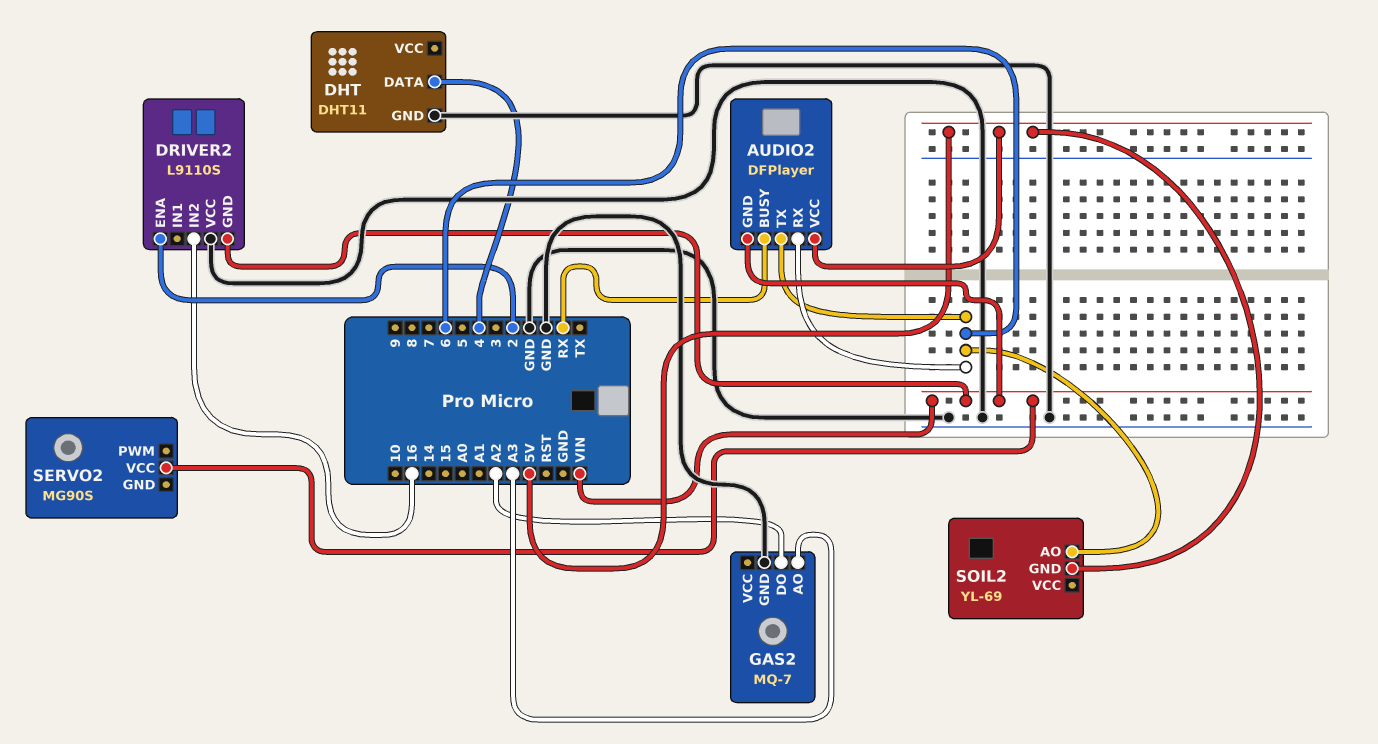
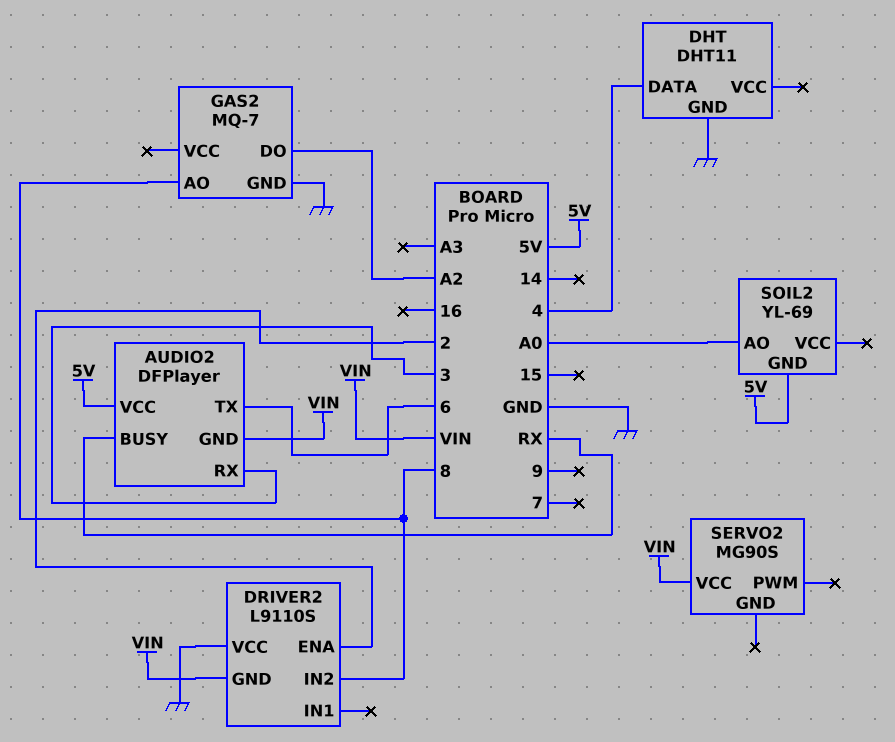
AUDIO2 pin RX: 6 -> 3
DRIVER2 pin IN2: 16 -> 8
GAS2 pin AO: A3 -> 8
SOIL2 pin AO: 6 -> A0

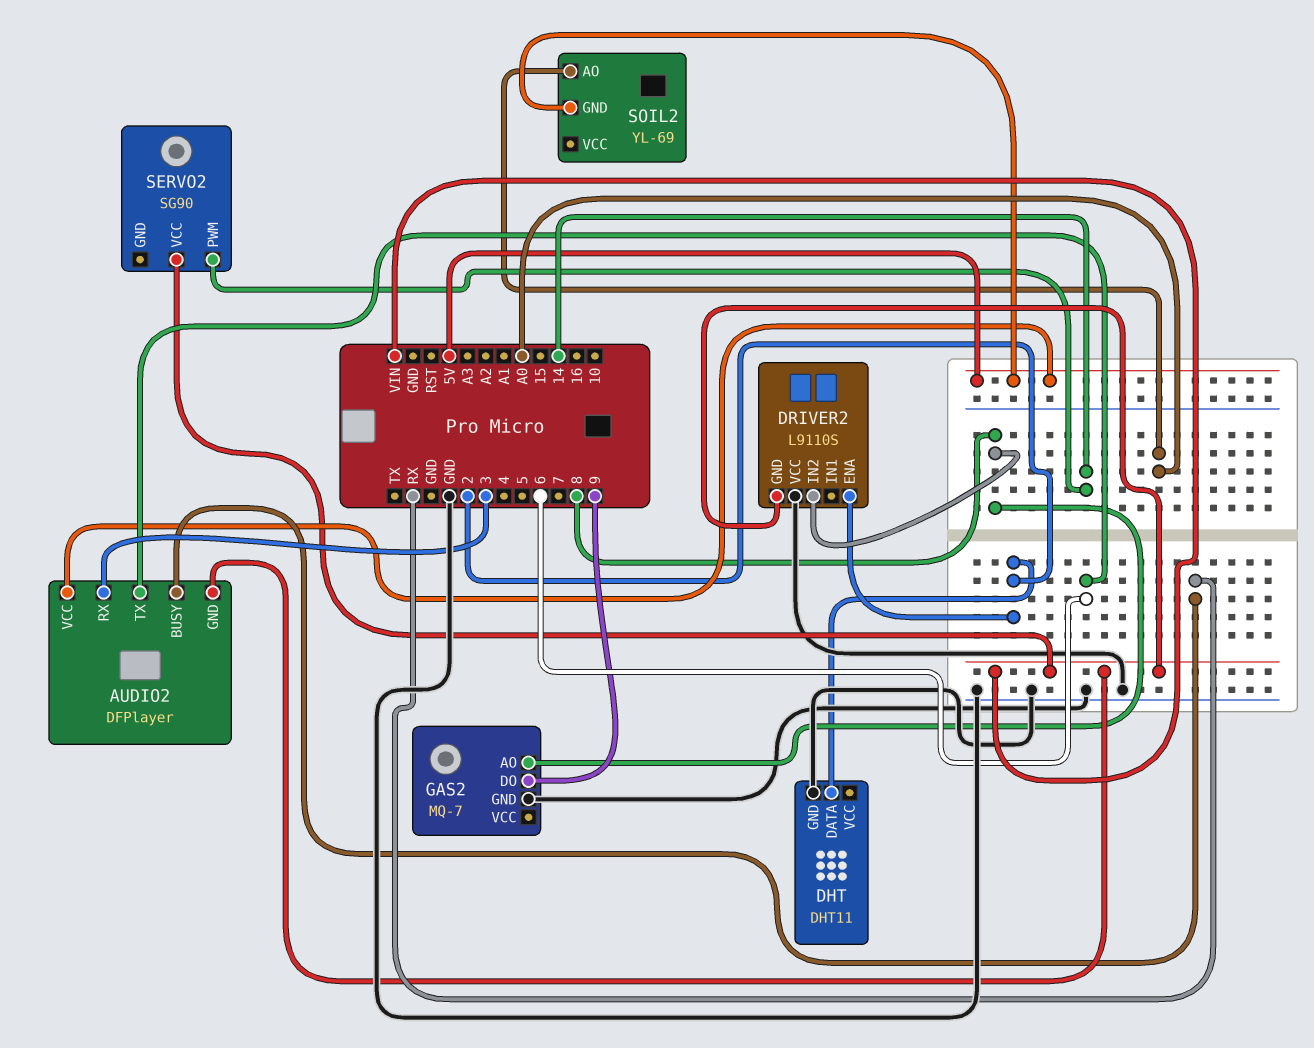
DHT pin DATA: 4 -> 2
GAS2 pin DO: A2 -> 9
SERVO2: MG90S -> SG90
SERVO2 pin PWM: none -> 14

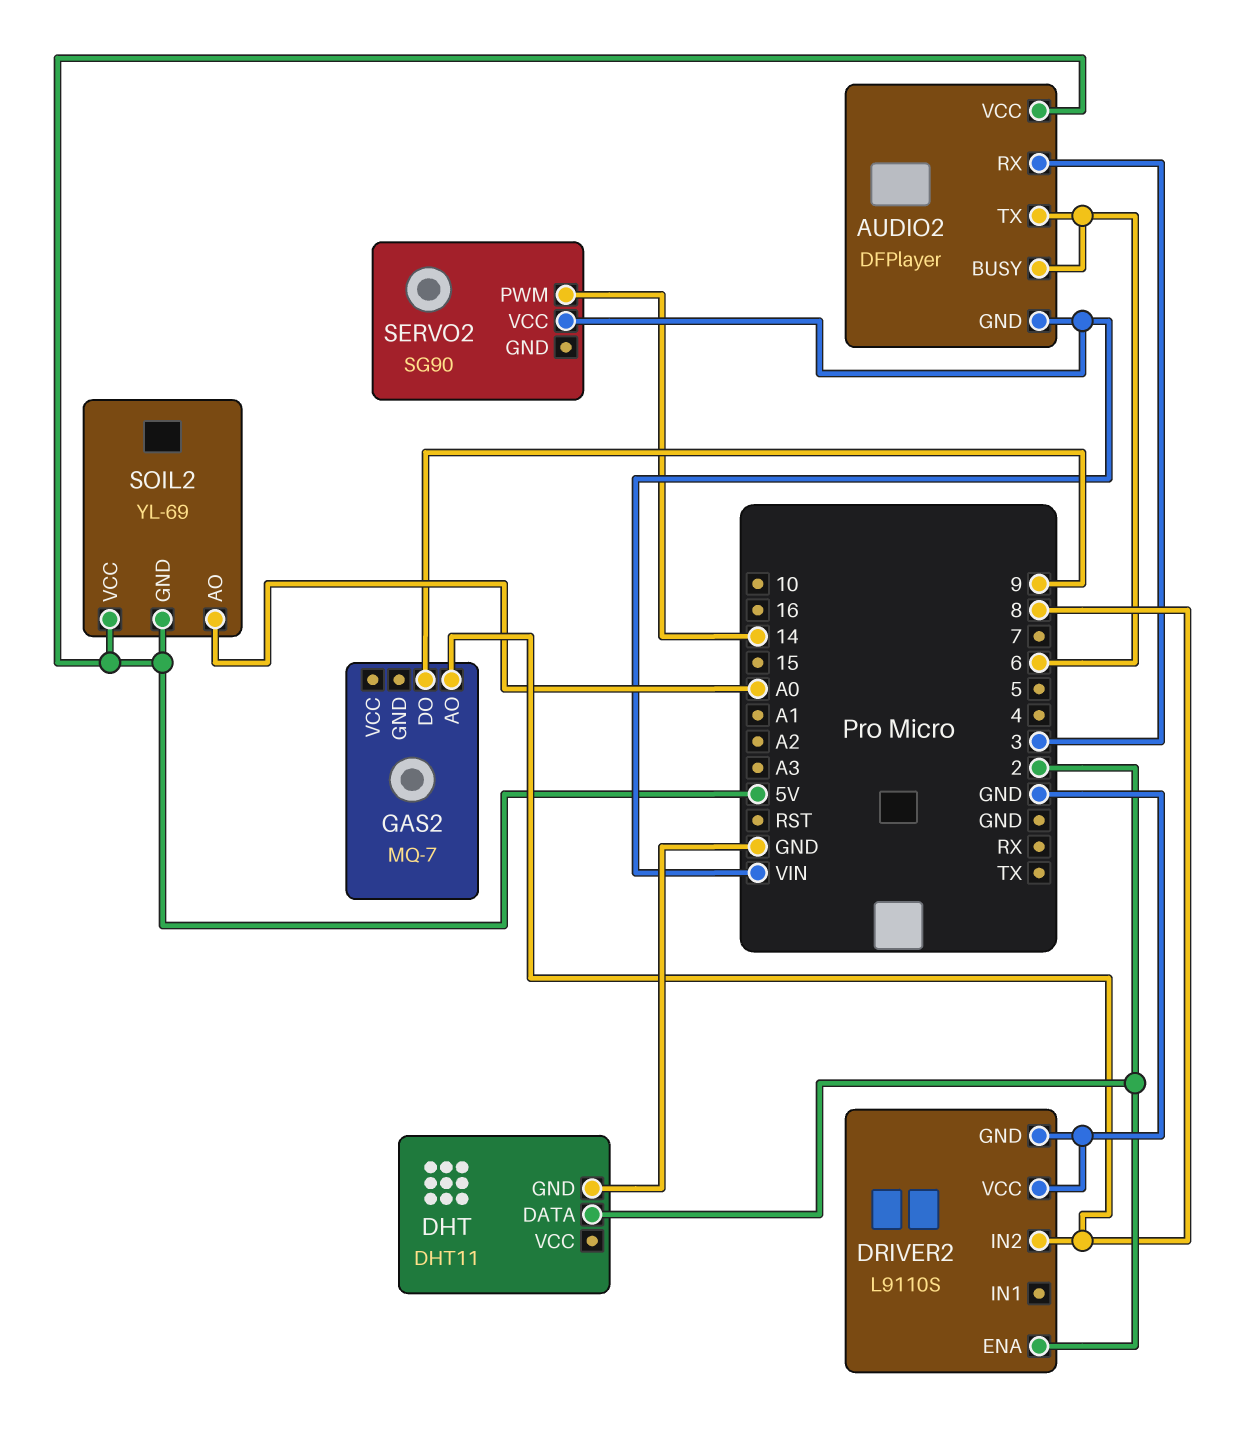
AUDIO2 pin BUSY: RX -> 6
DRIVER2 pin GND: VIN -> GND
GAS2 pin GND: GND -> none
SOIL2 pin VCC: none -> 5V

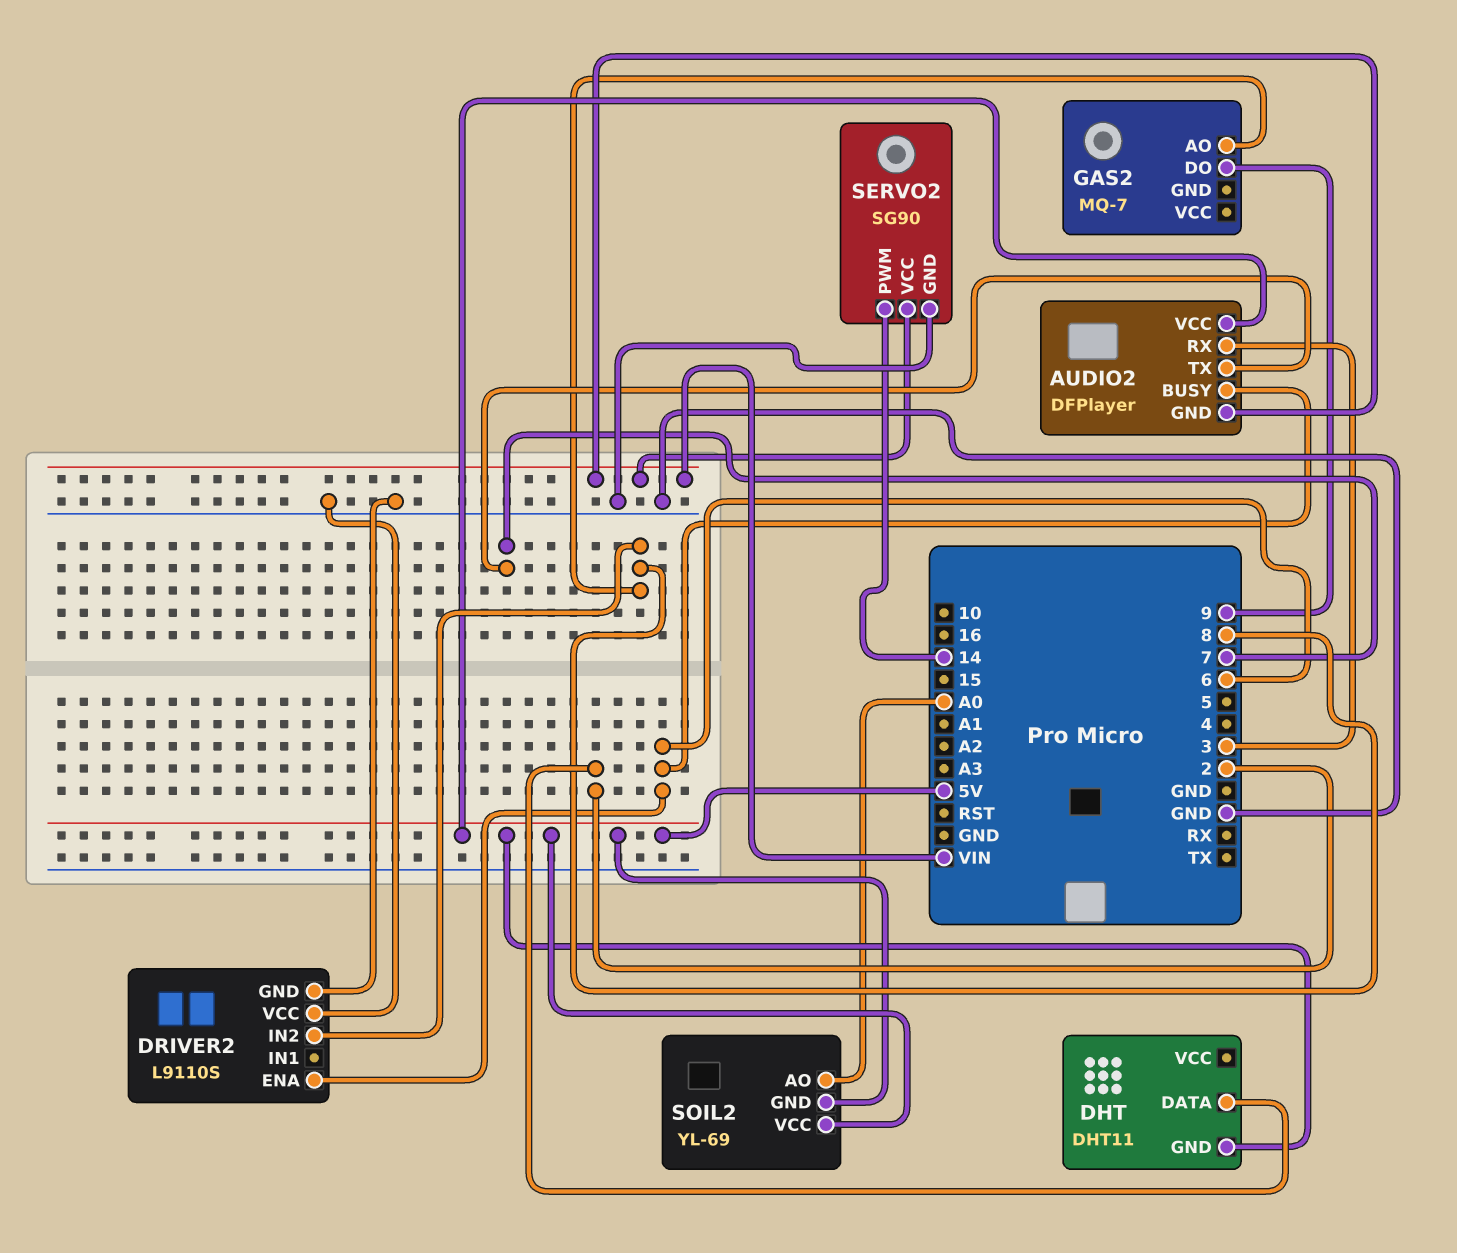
AUDIO2 pin TX: 6 -> 7
DHT pin GND: GND -> 5V
DRIVER2 pin ENA: 2 -> 6
SERVO2 pin GND: none -> GND

